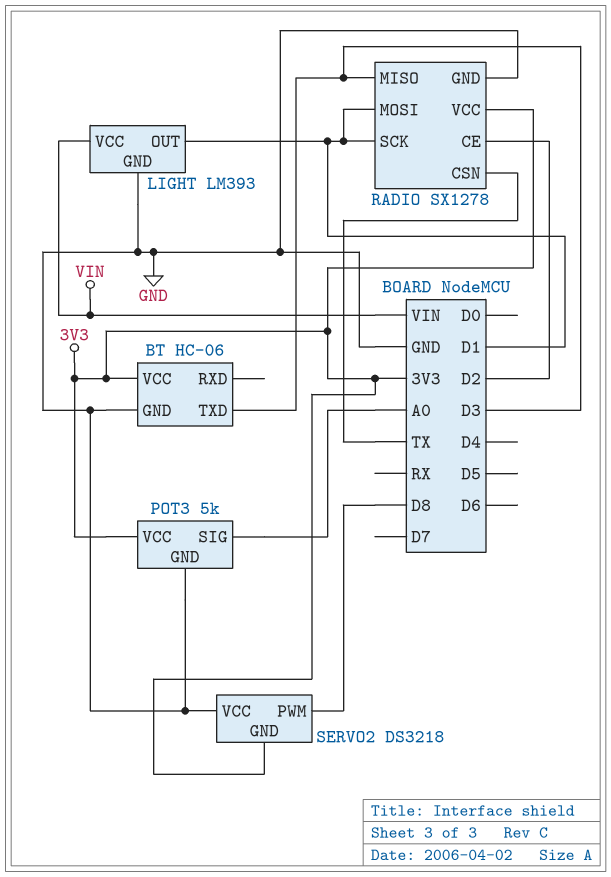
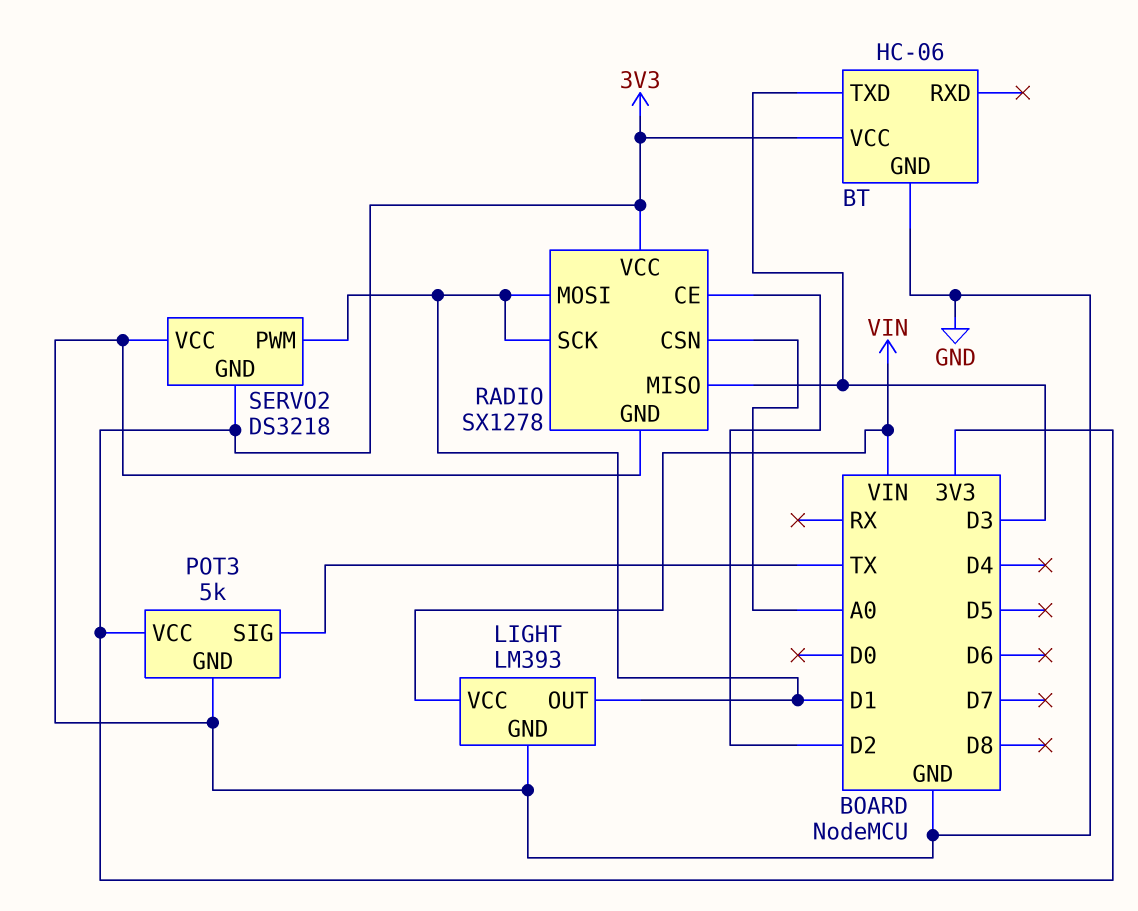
POT3 pin SIG: A0 -> TX
RADIO pin CSN: TX -> A0
SERVO2 pin PWM: D8 -> D1

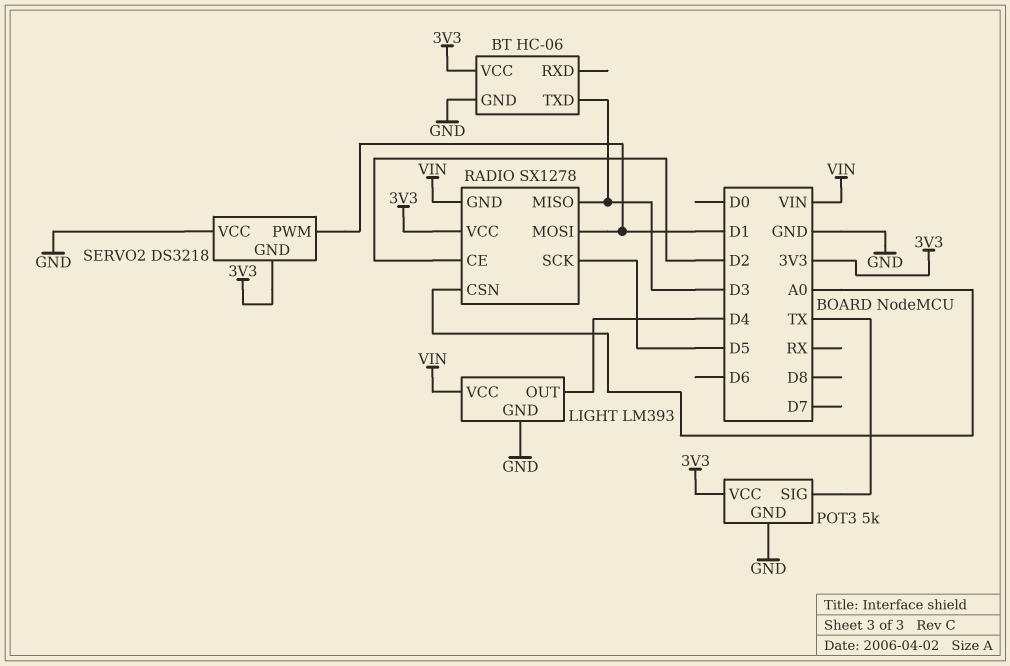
LIGHT pin OUT: D1 -> D4
RADIO pin GND: GND -> VIN
RADIO pin SCK: D1 -> D5

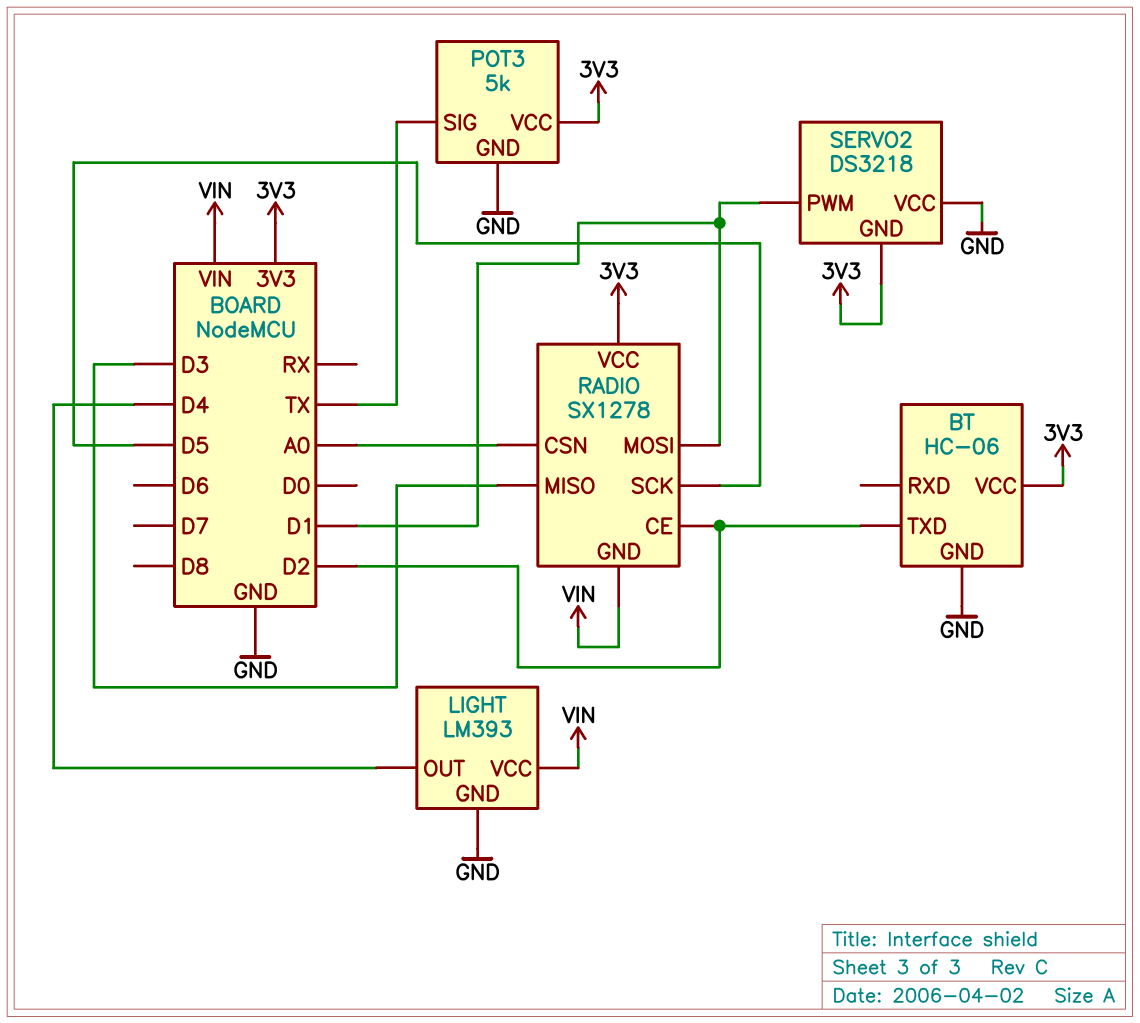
BT pin TXD: D3 -> D2

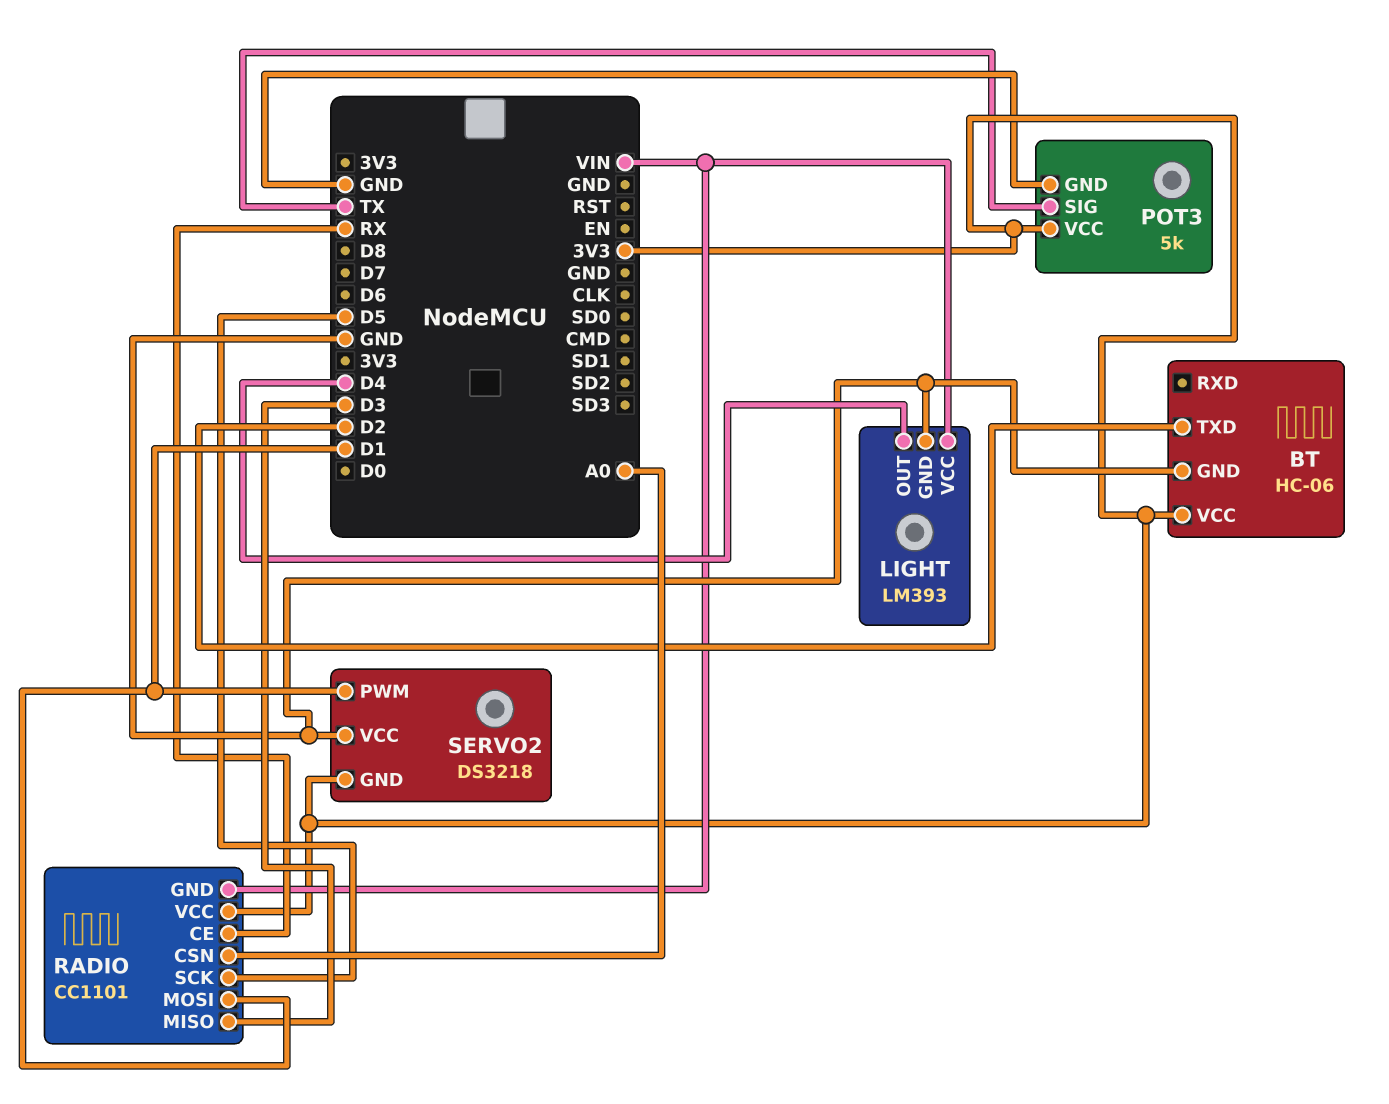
RADIO: SX1278 -> CC1101
RADIO pin CE: D2 -> RX

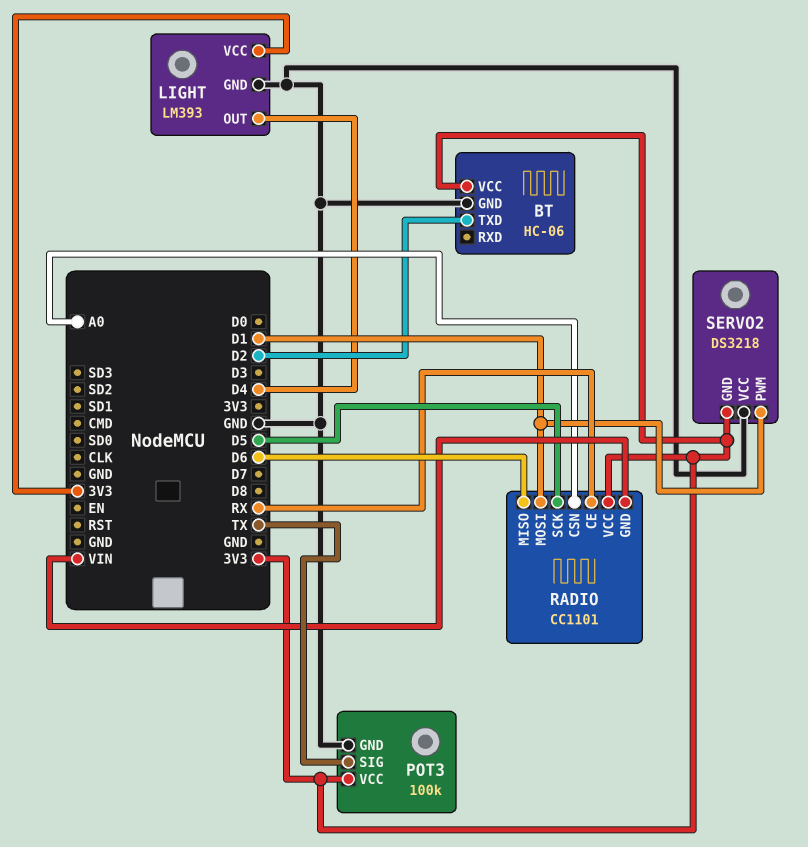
LIGHT pin VCC: VIN -> 3V3
POT3: 5k -> 100k
RADIO pin MISO: D3 -> D6

